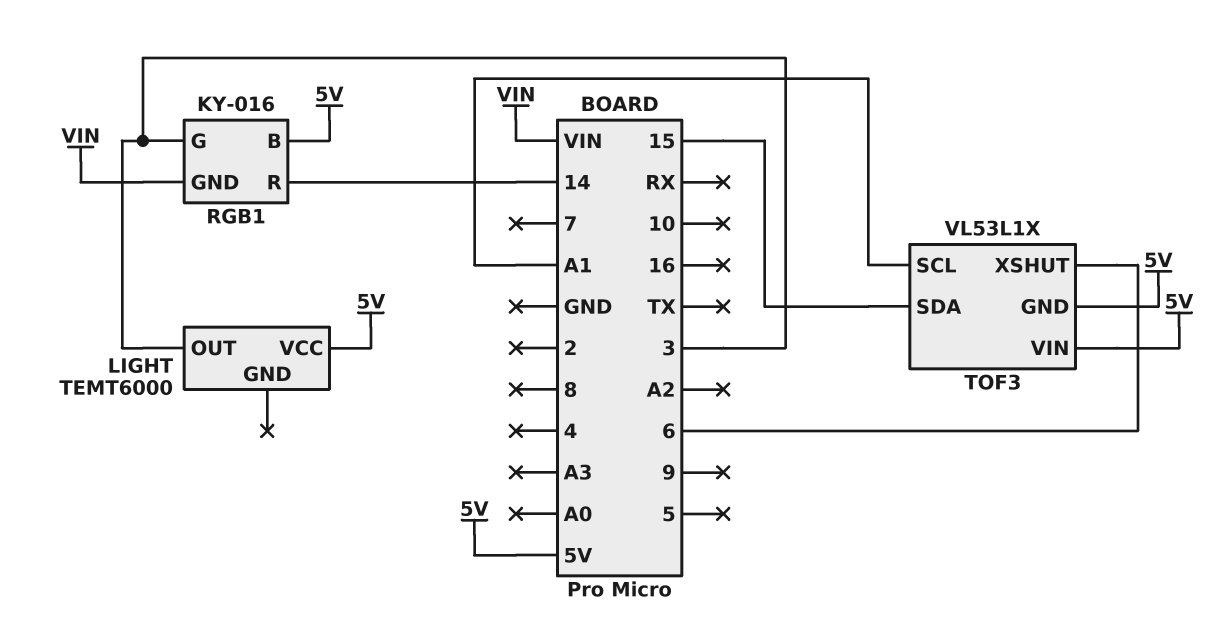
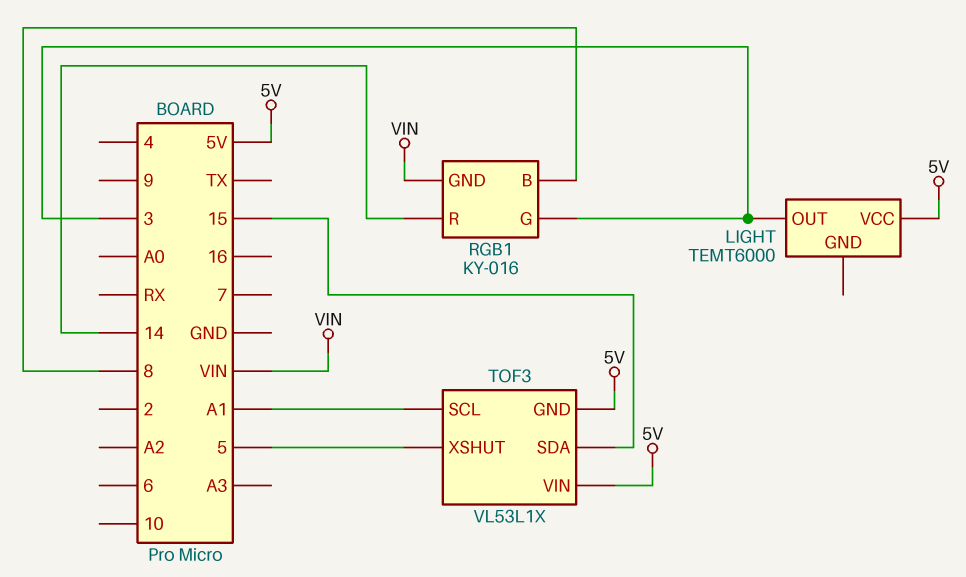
RGB1 pin B: 5V -> 8
TOF3 pin XSHUT: 6 -> 5

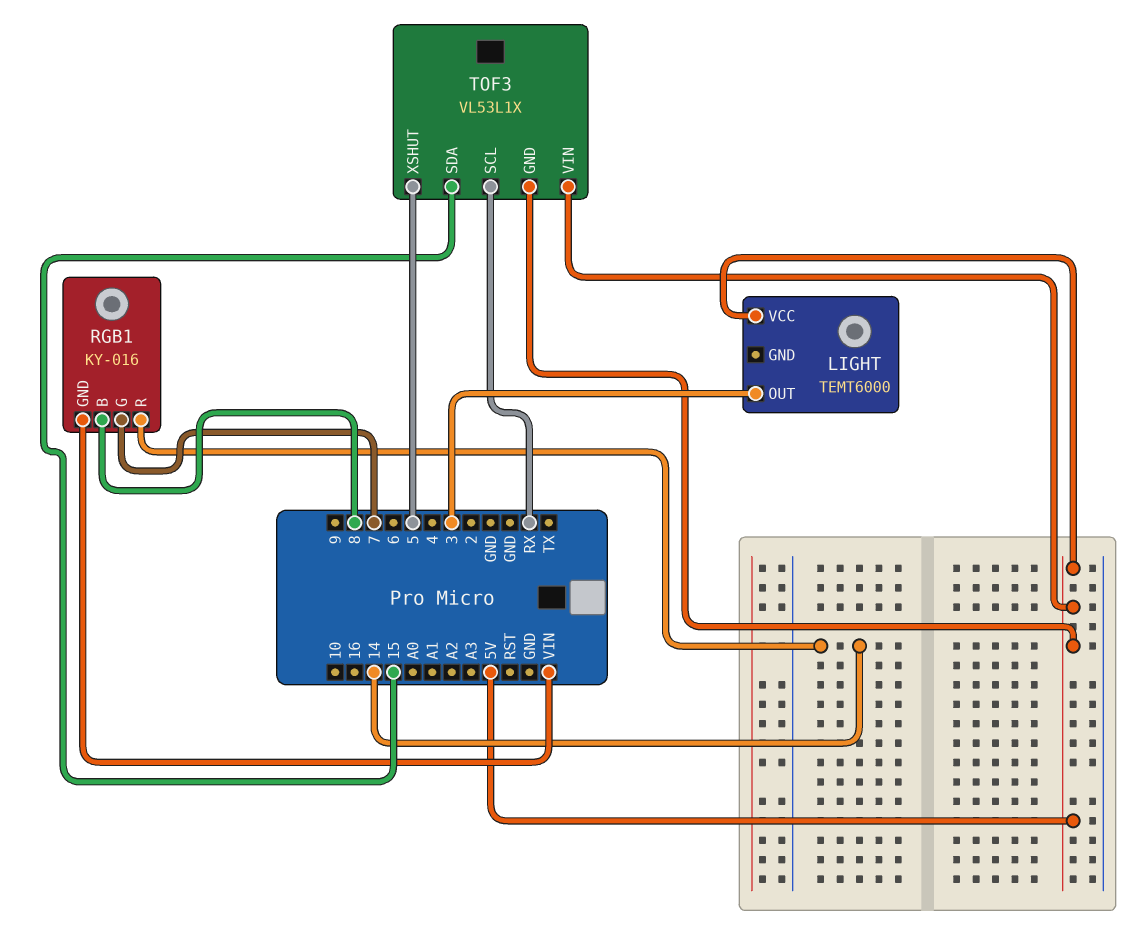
RGB1 pin G: 3 -> 7
TOF3 pin SCL: A1 -> RX

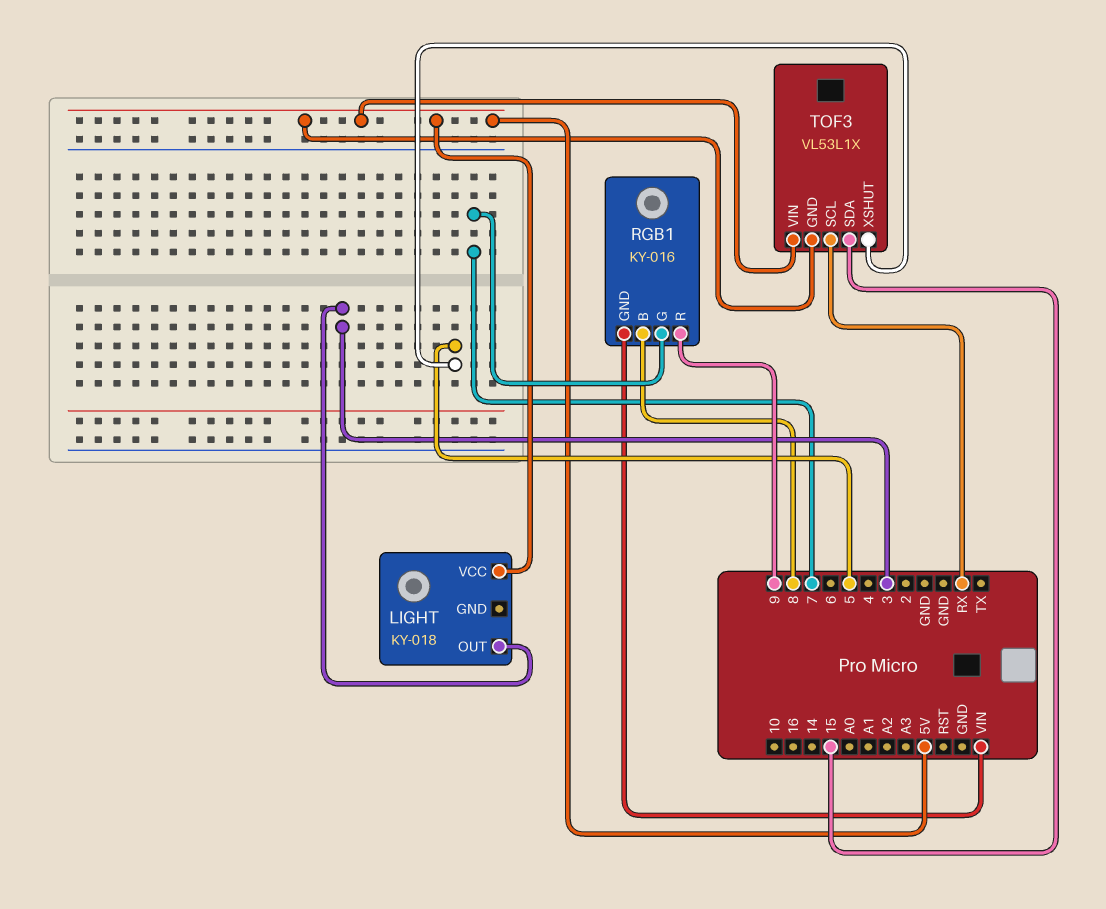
LIGHT: TEMT6000 -> KY-018
RGB1 pin R: 14 -> 9

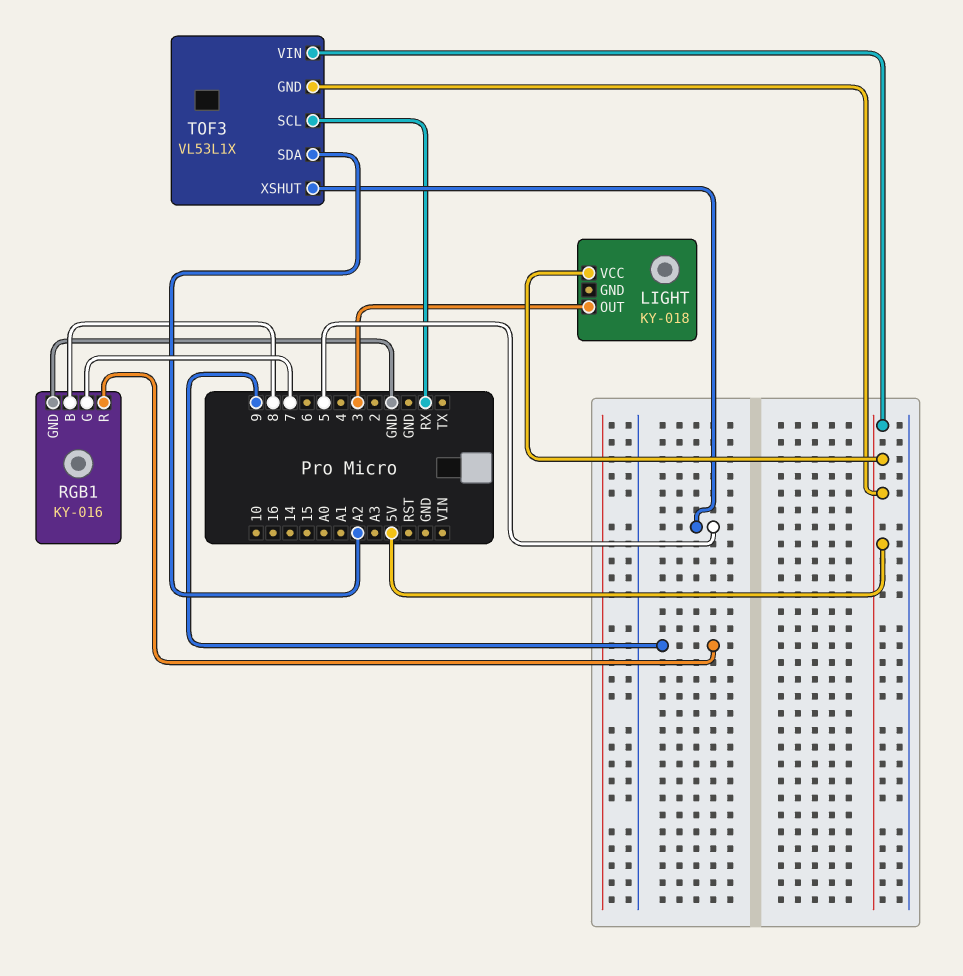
RGB1 pin GND: VIN -> GND
TOF3 pin SDA: 15 -> A2

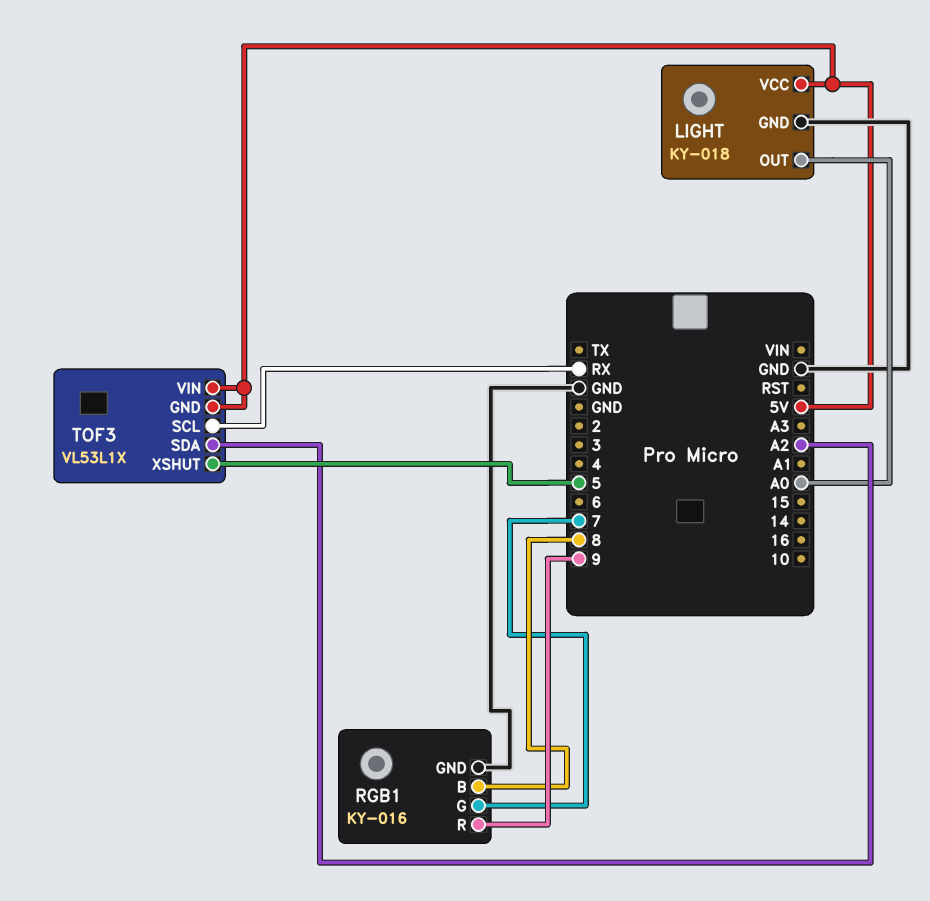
LIGHT pin GND: none -> GND
LIGHT pin OUT: 3 -> A0

